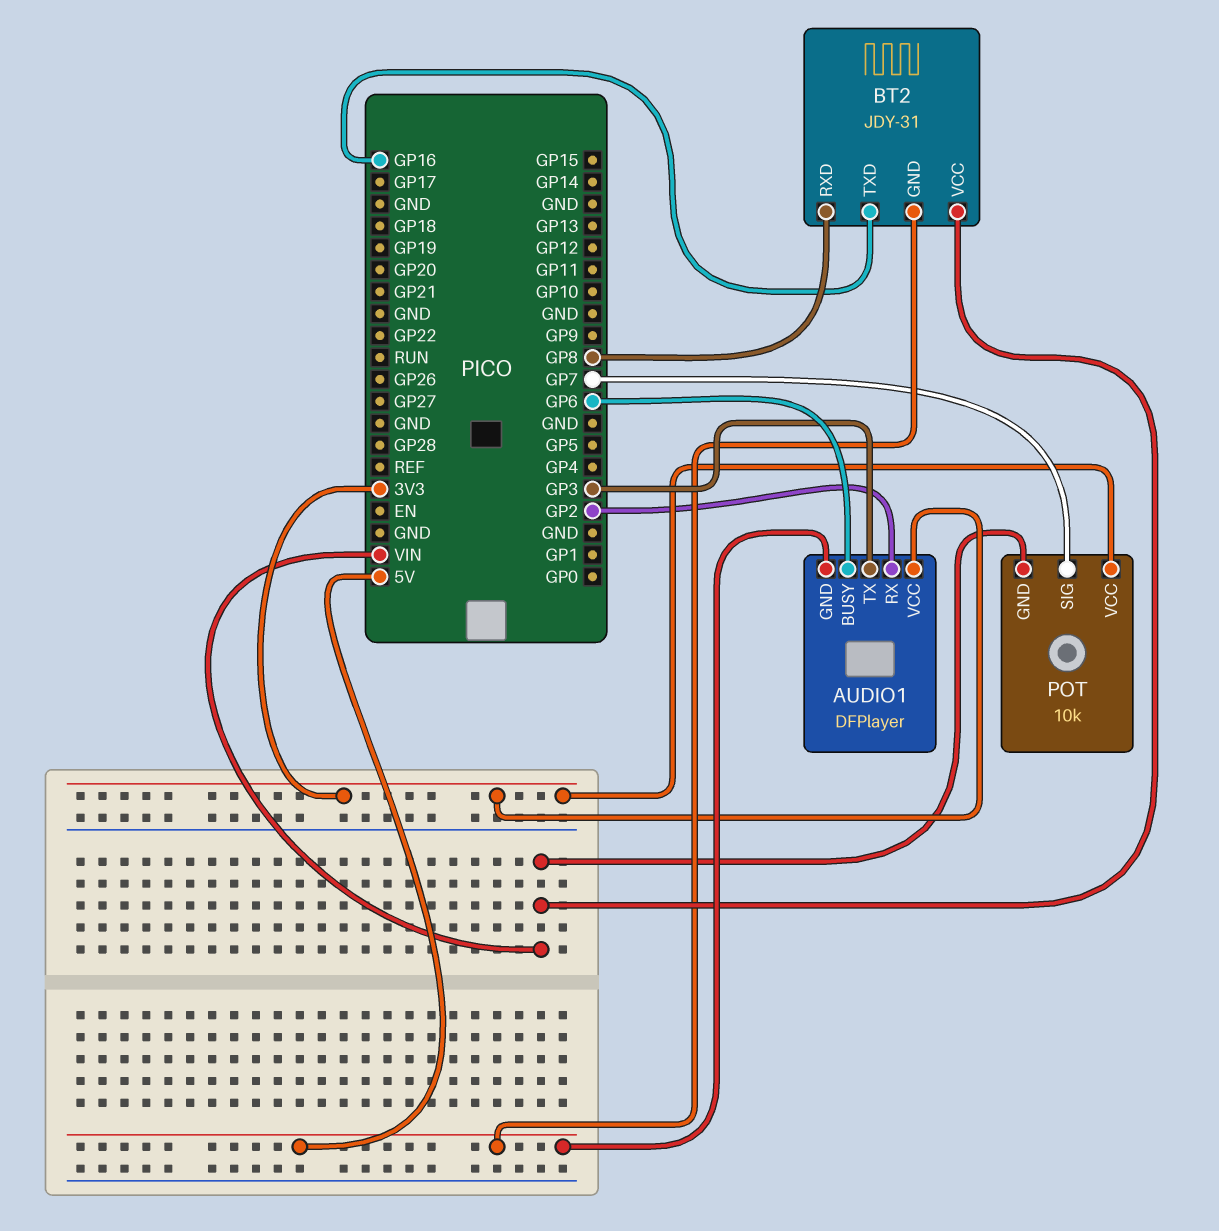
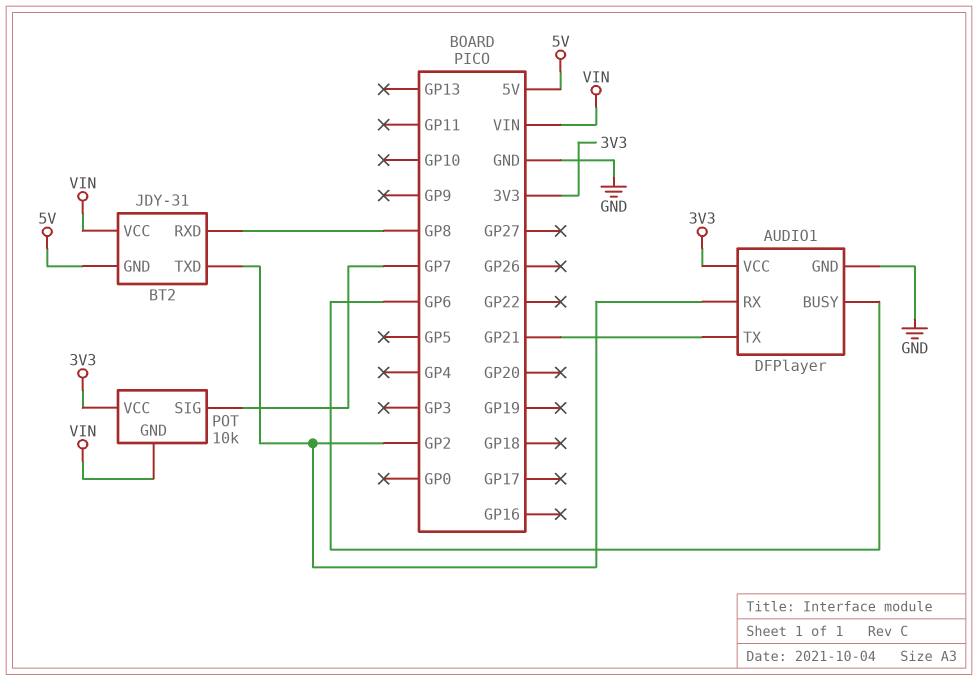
AUDIO1 pin GND: 5V -> GND
AUDIO1 pin TX: GP3 -> GP21
BT2 pin TXD: GP16 -> GP2

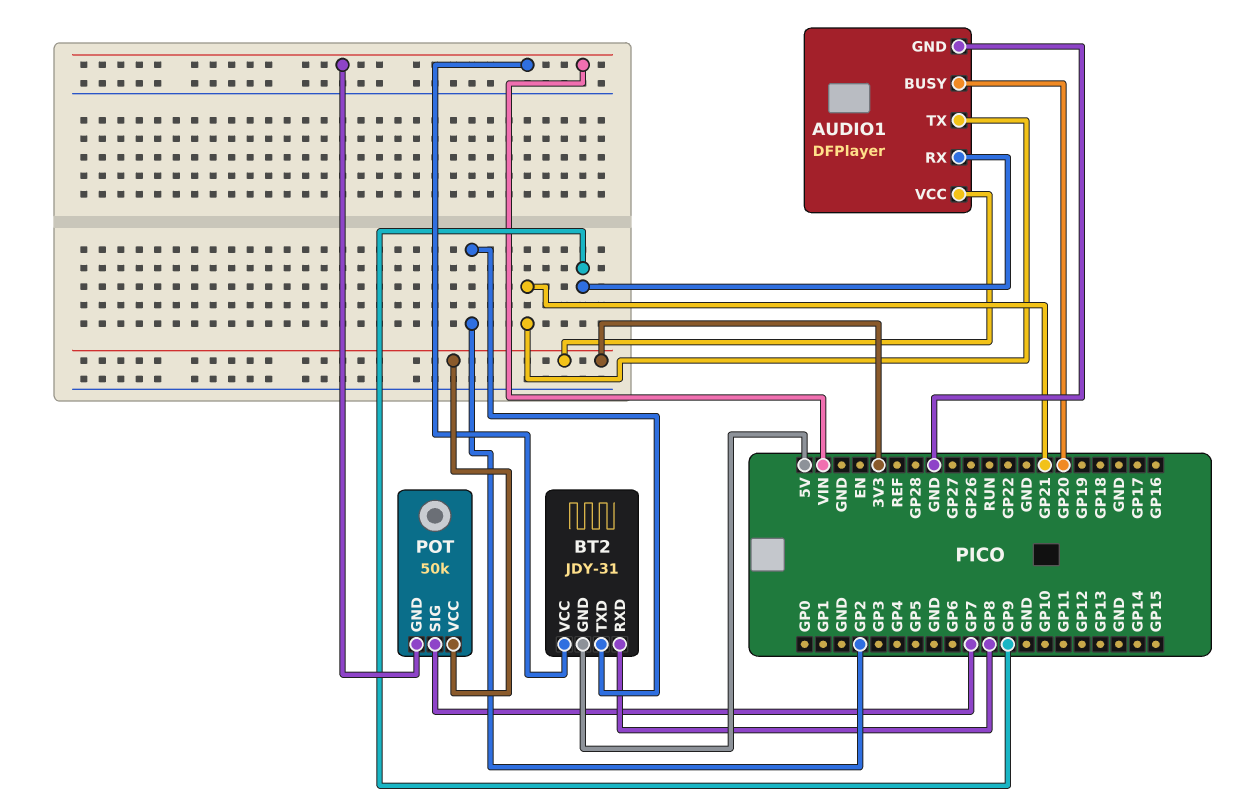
AUDIO1 pin BUSY: GP6 -> GP20
AUDIO1 pin RX: GP2 -> GP9
POT: 10k -> 50k

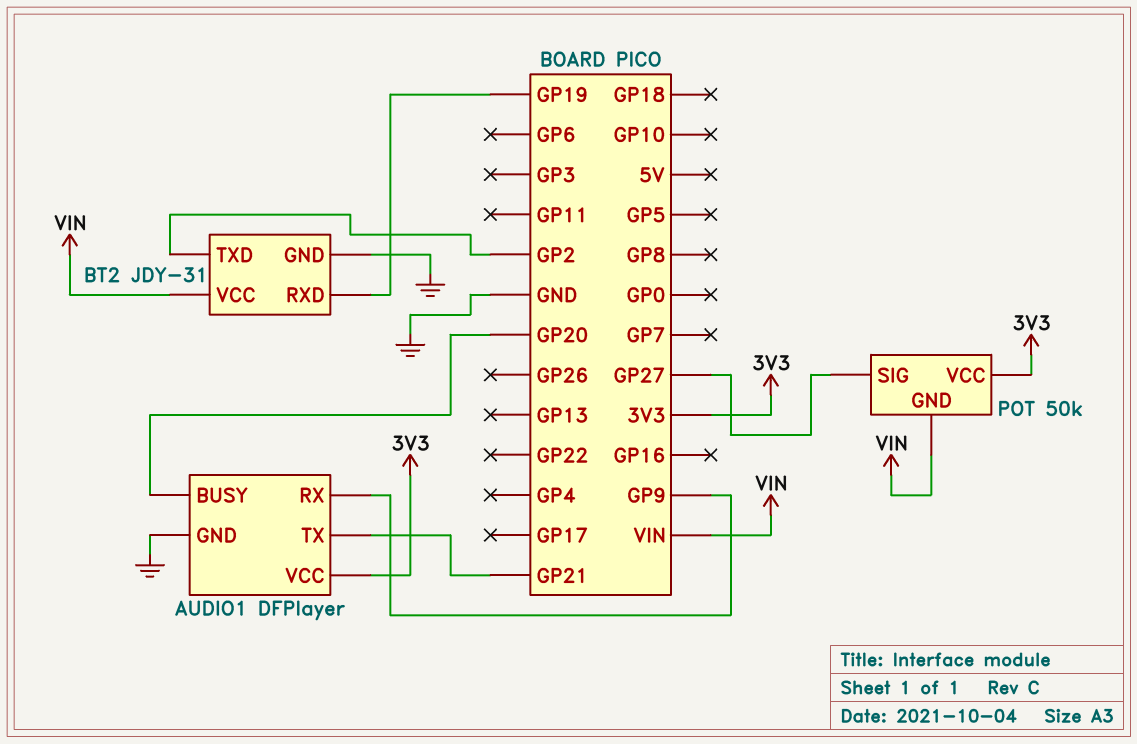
BT2 pin GND: 5V -> GND
BT2 pin RXD: GP8 -> GP19
POT pin SIG: GP7 -> GP27

